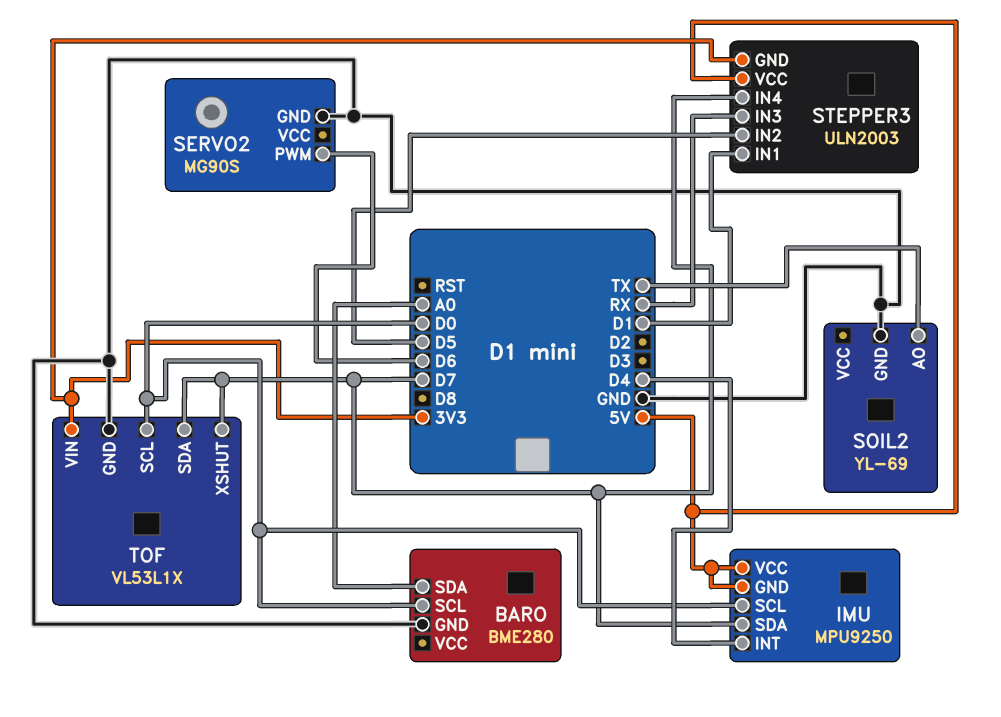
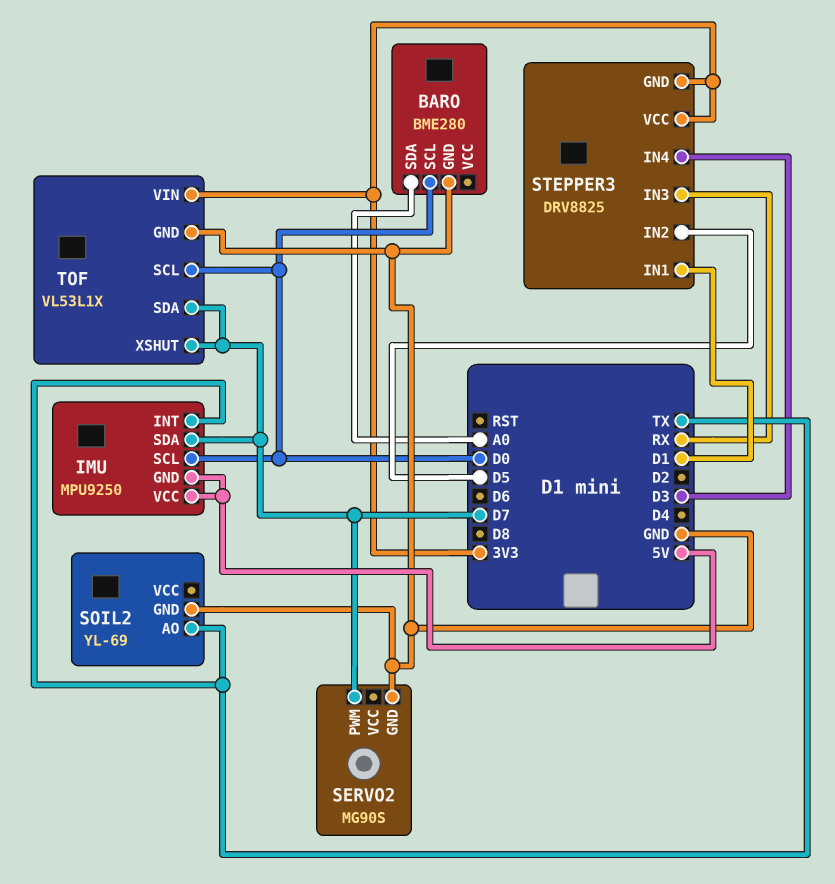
IMU pin INT: D4 -> TX
SERVO2 pin PWM: D6 -> D7
STEPPER3: ULN2003 -> DRV8825
STEPPER3 pin IN4: D7 -> D3
STEPPER3 pin VCC: 5V -> 3V3

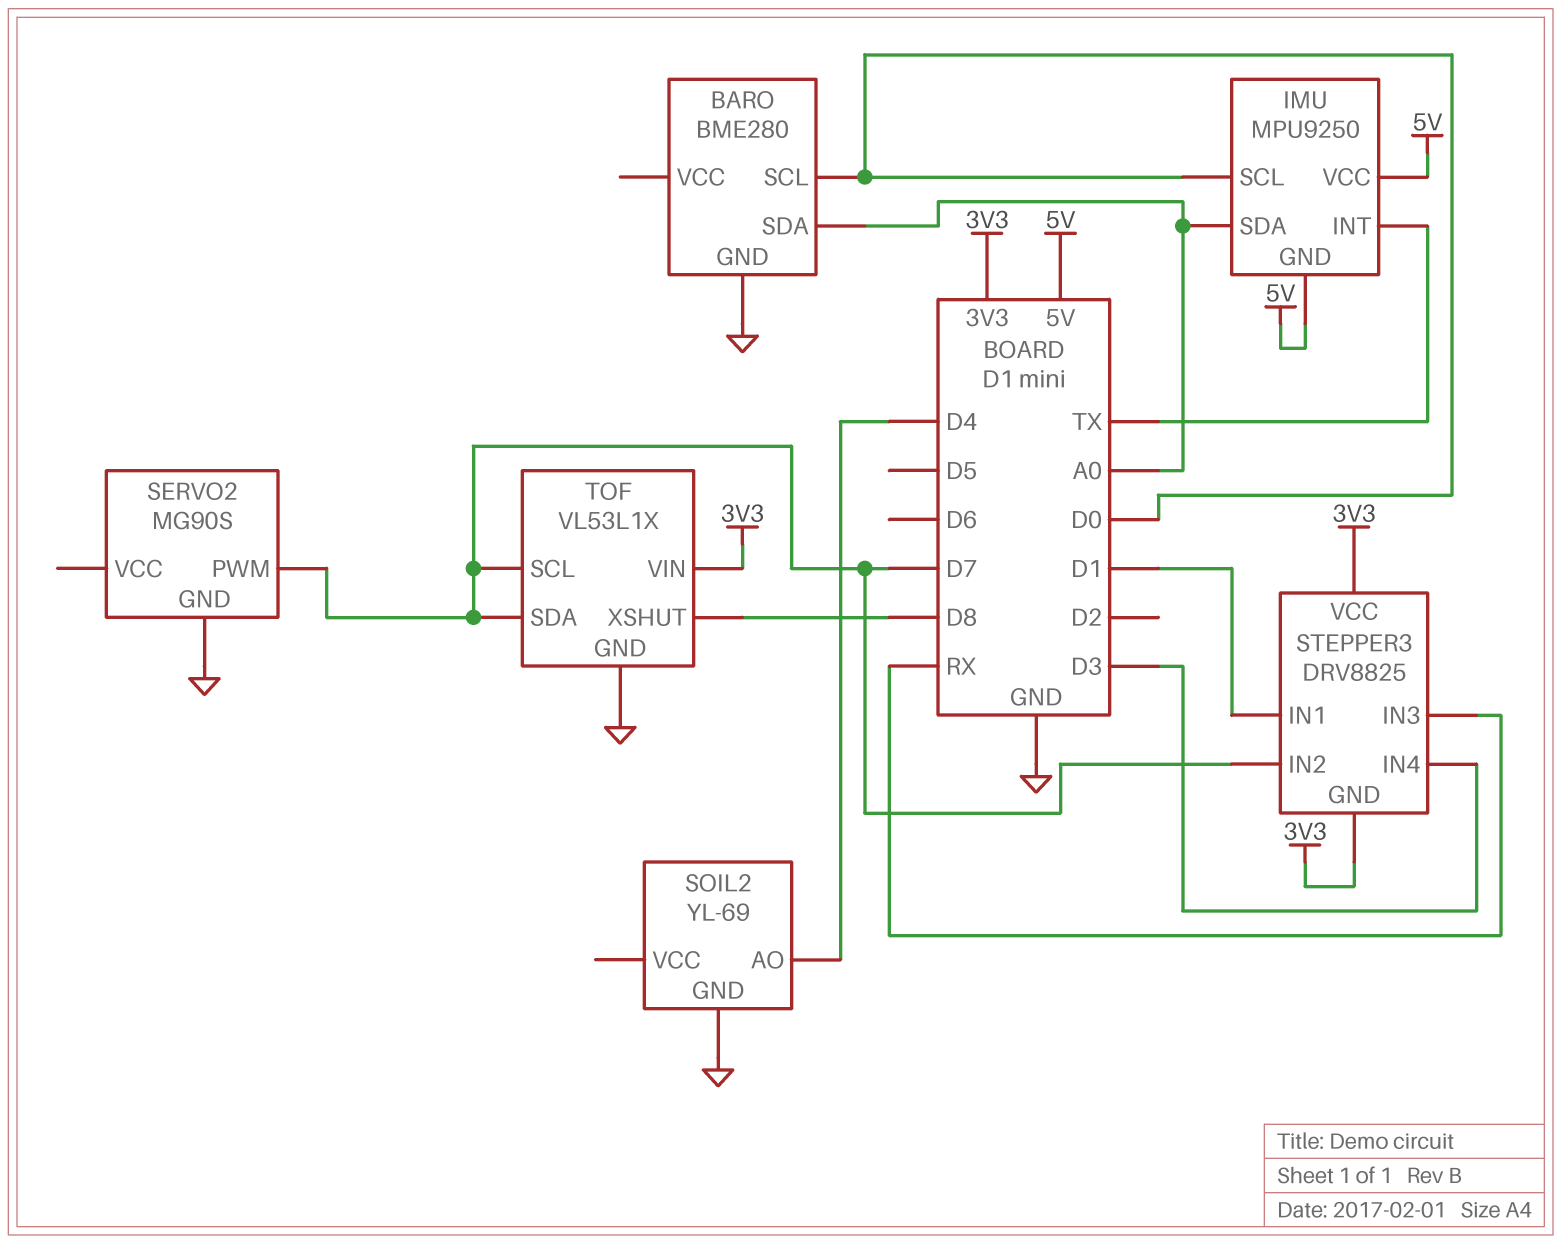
IMU pin SDA: D7 -> A0
SOIL2 pin AO: TX -> D4
STEPPER3 pin IN2: D5 -> D7
TOF pin SCL: D0 -> D7
TOF pin XSHUT: D7 -> D8

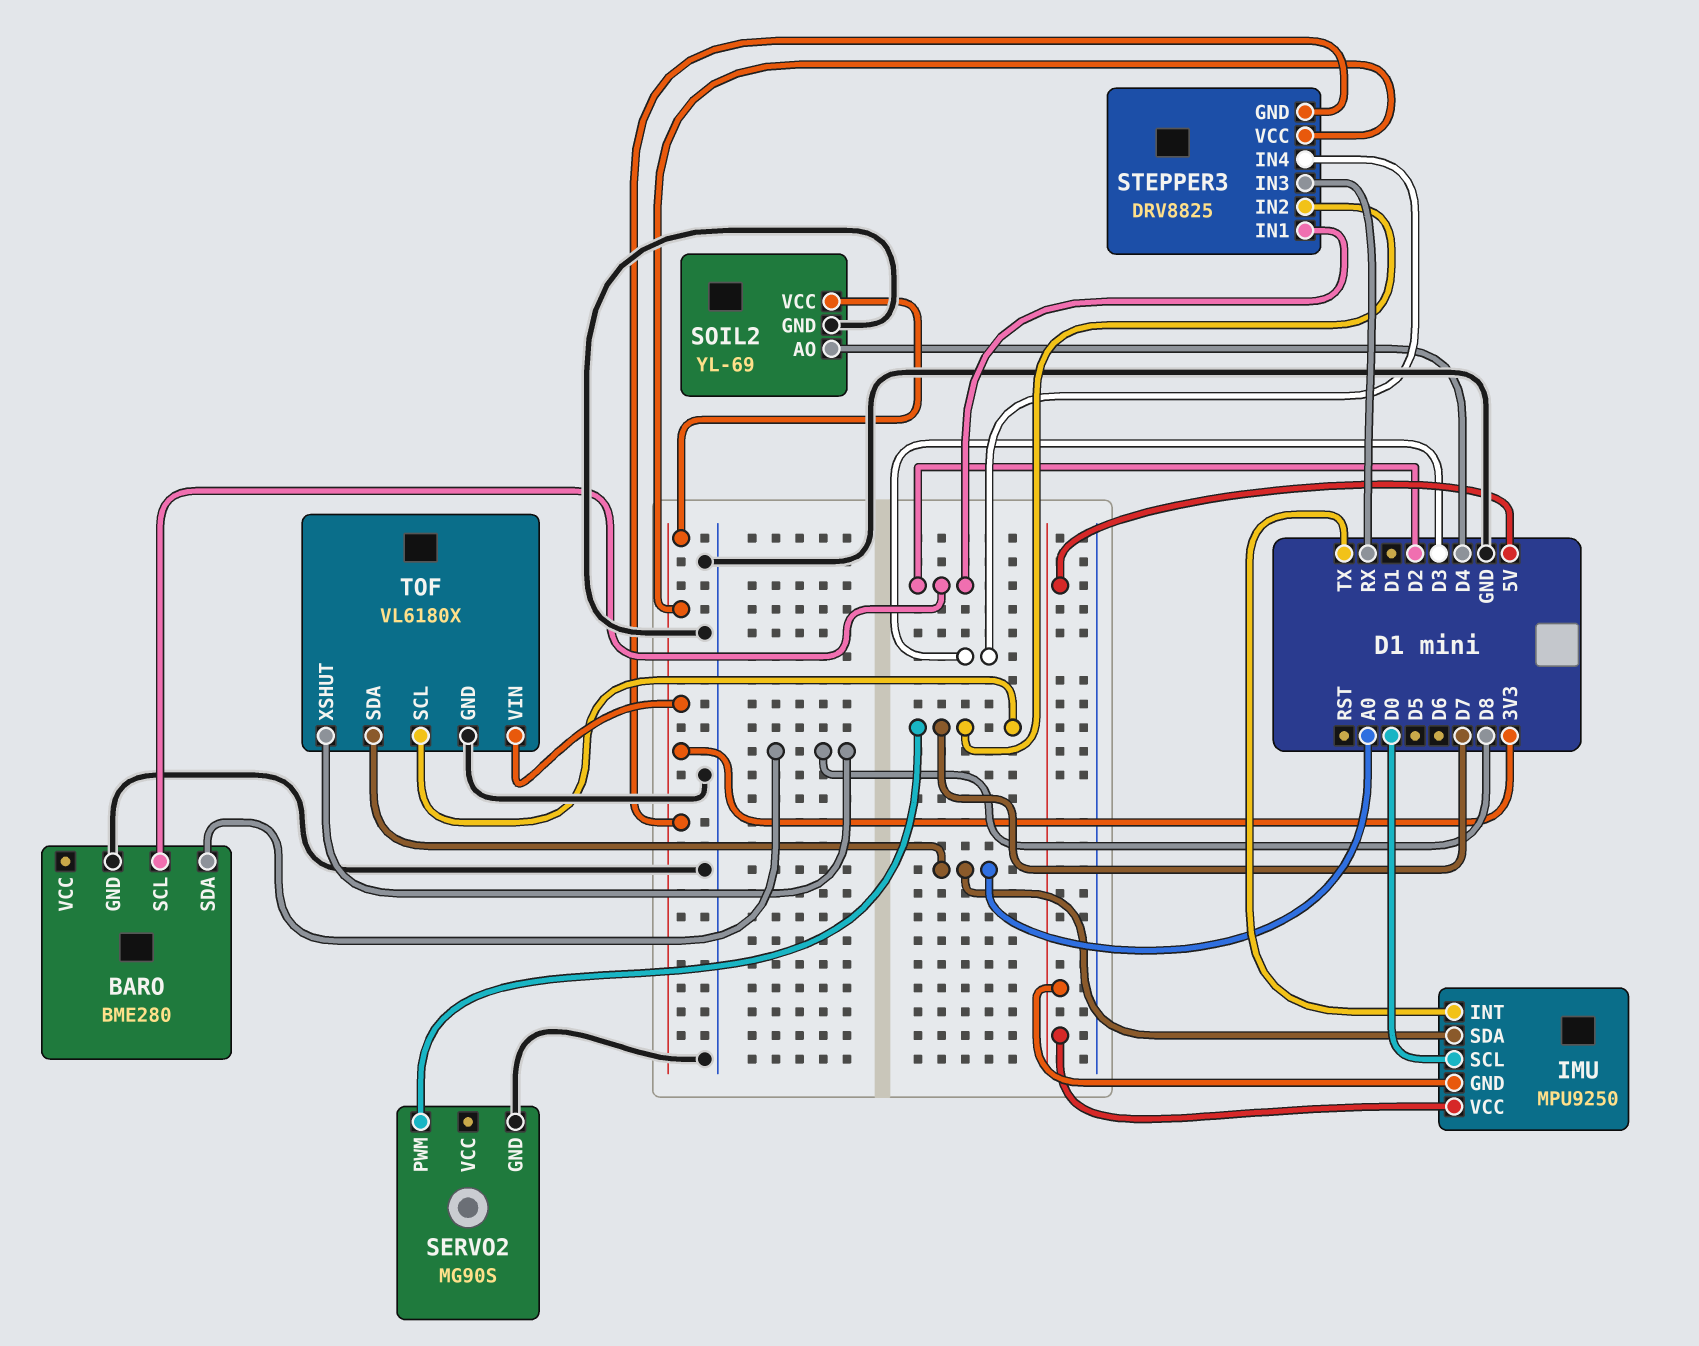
BARO pin SCL: D0 -> D2
BARO pin SDA: A0 -> D8
SOIL2 pin VCC: none -> 3V3
STEPPER3 pin IN1: D1 -> D2
TOF: VL53L1X -> VL6180X
TOF pin SDA: D7 -> A0

